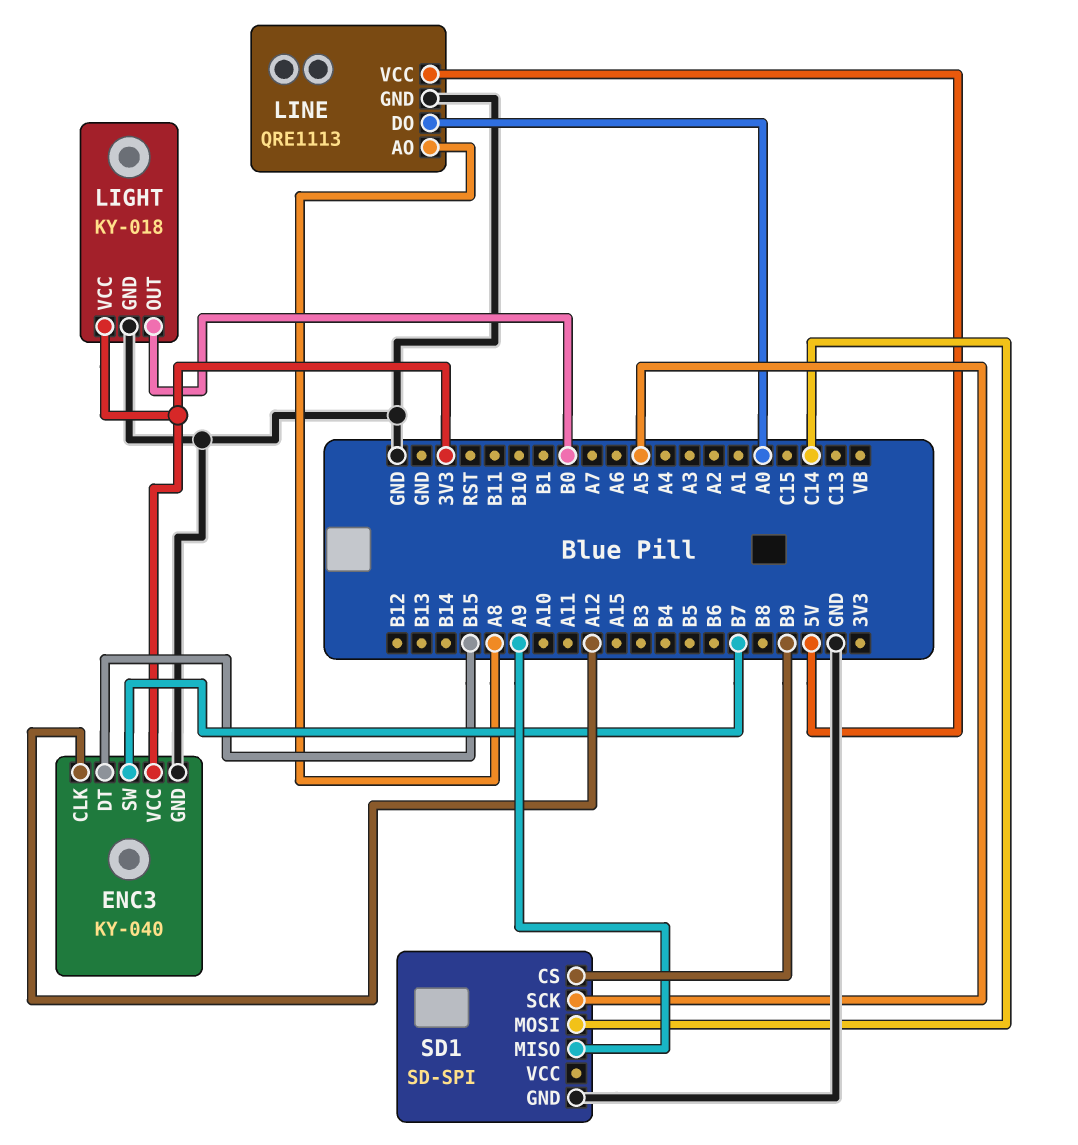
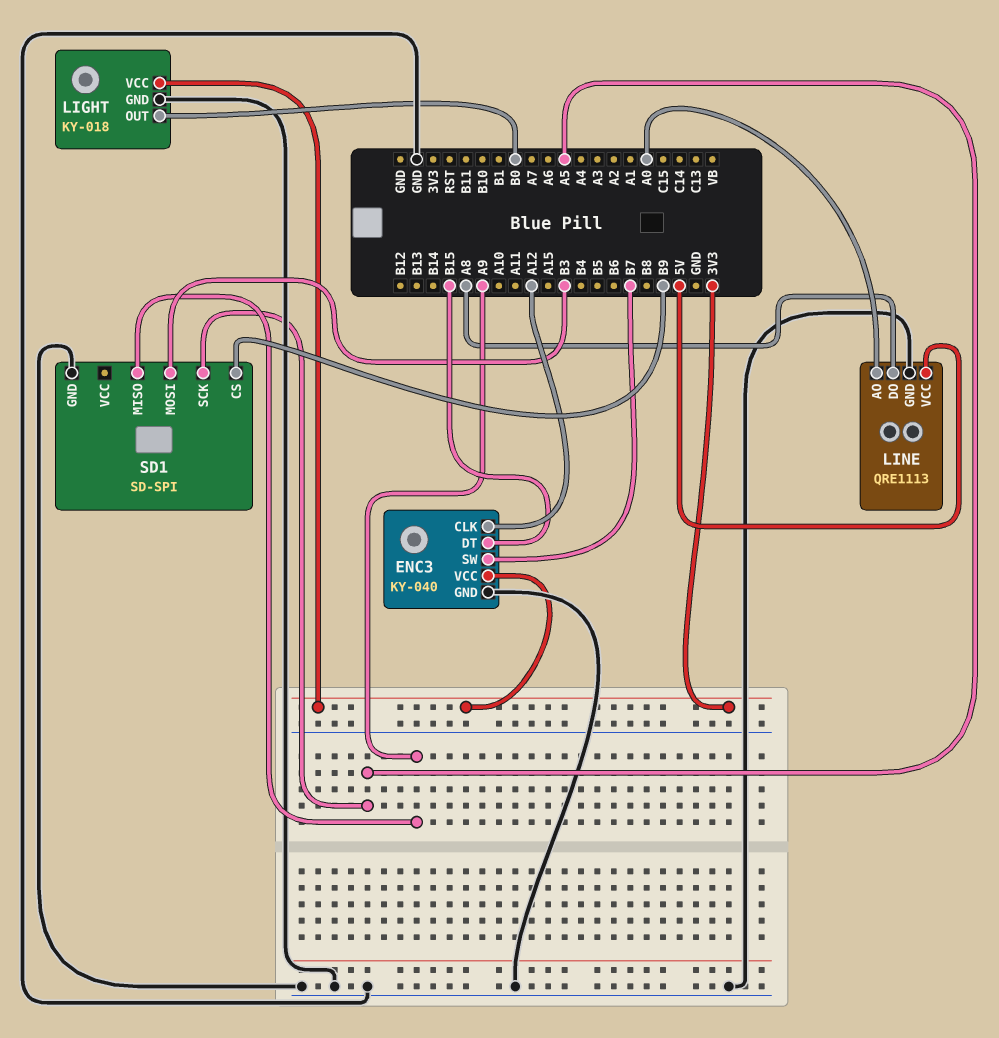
LINE pin AO: A8 -> A0
LINE pin DO: A0 -> A8
SD1 pin MOSI: C14 -> B3

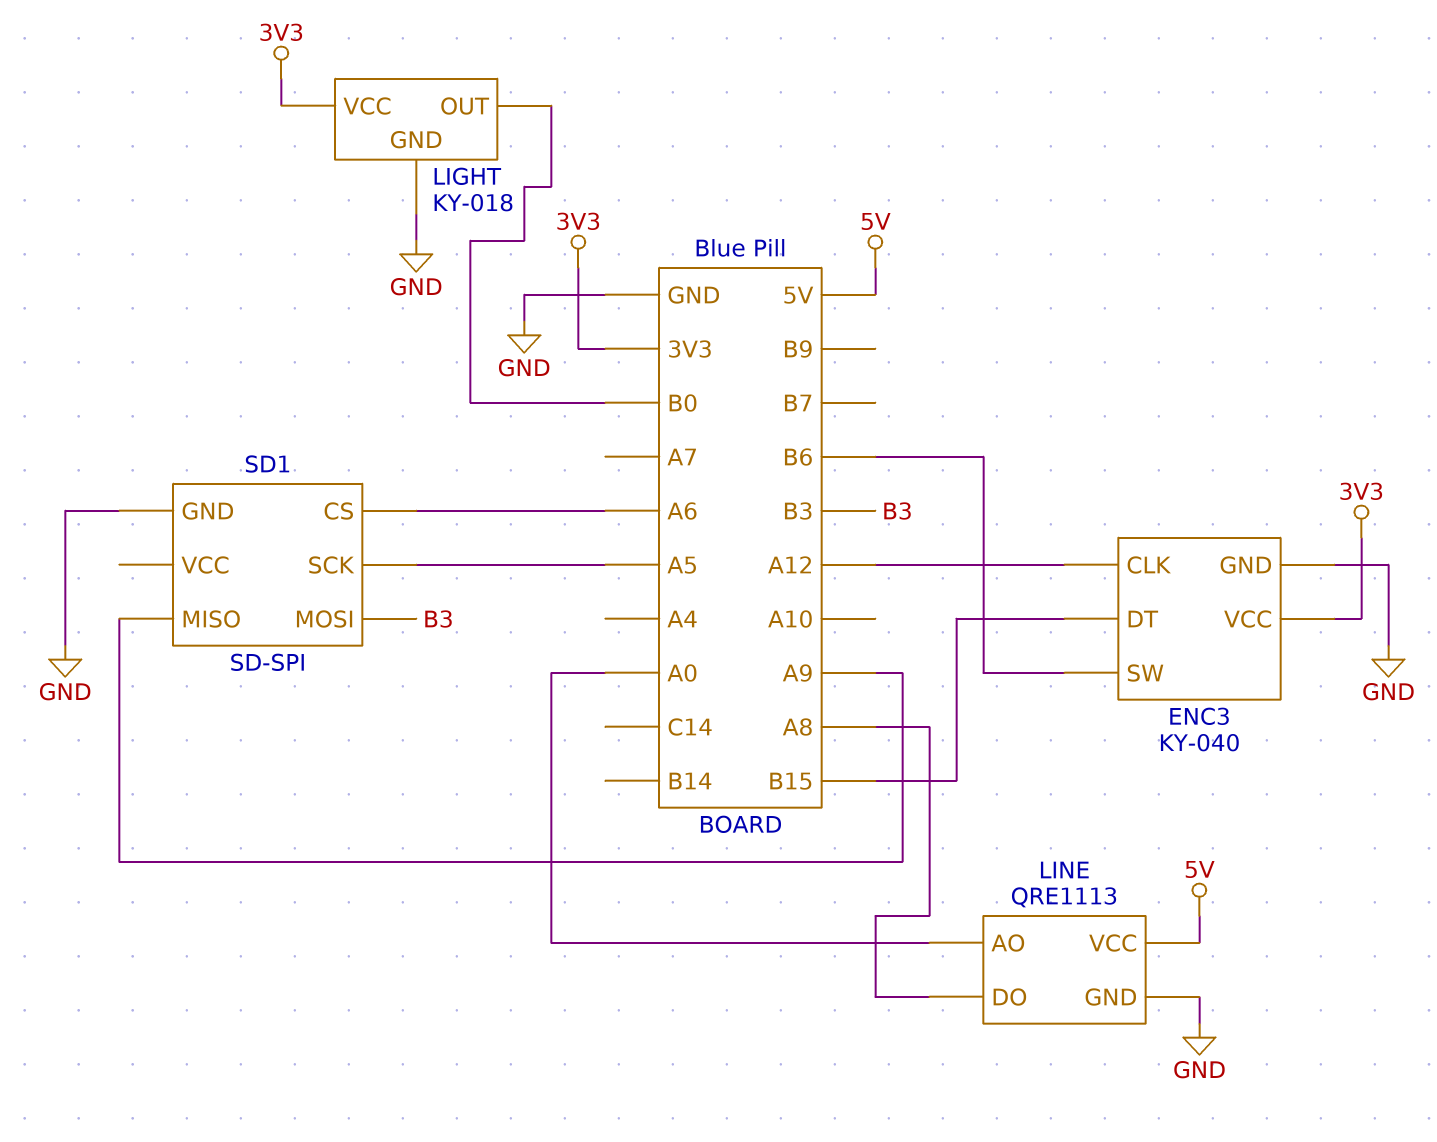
ENC3 pin SW: B7 -> B6
SD1 pin CS: B9 -> A6

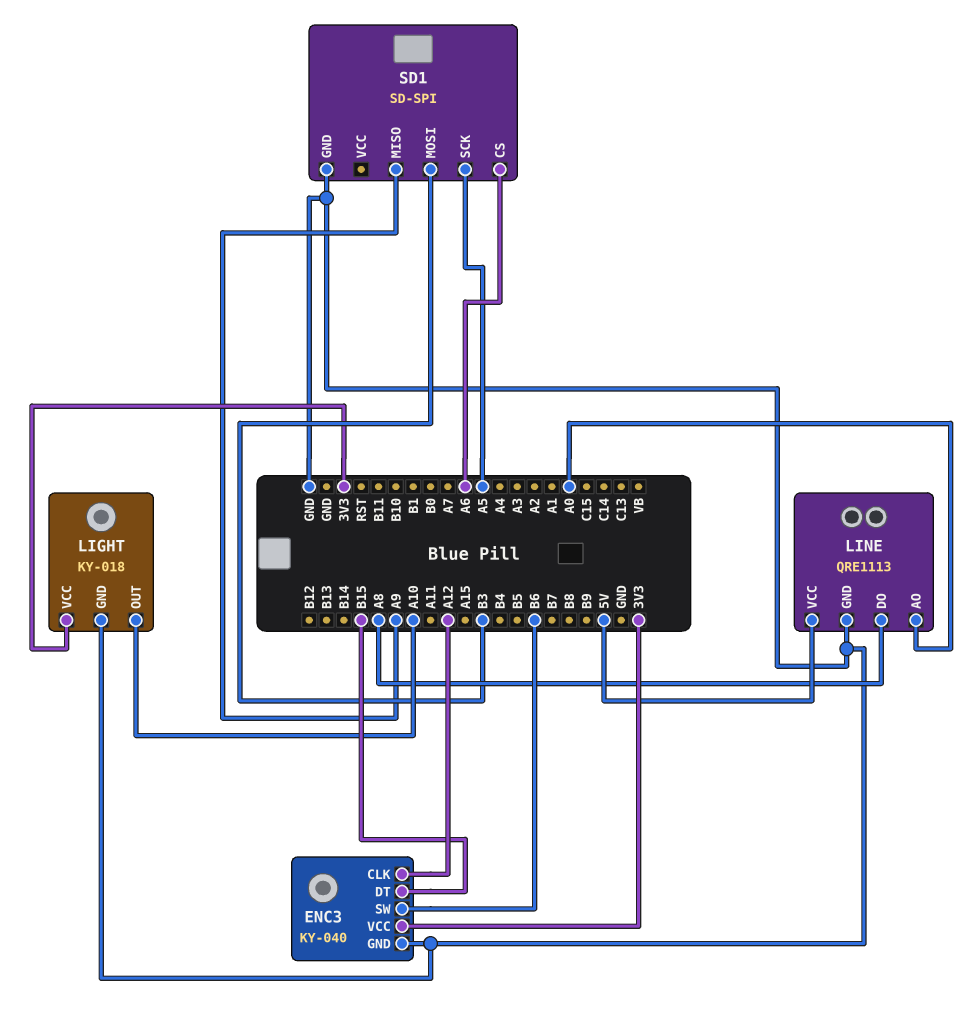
LIGHT pin OUT: B0 -> A10

